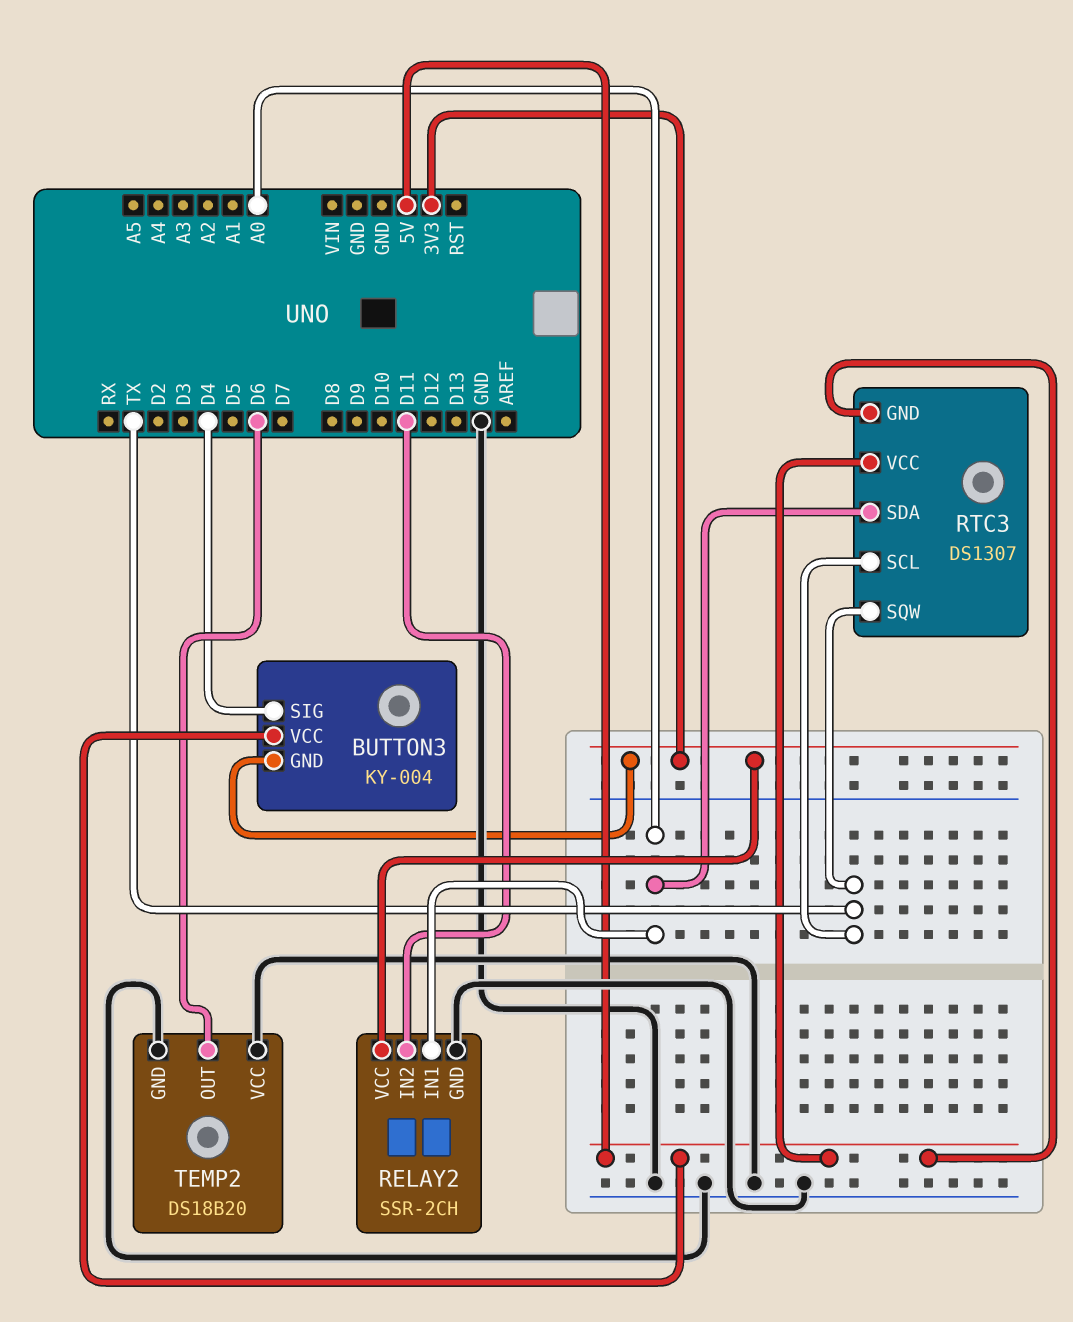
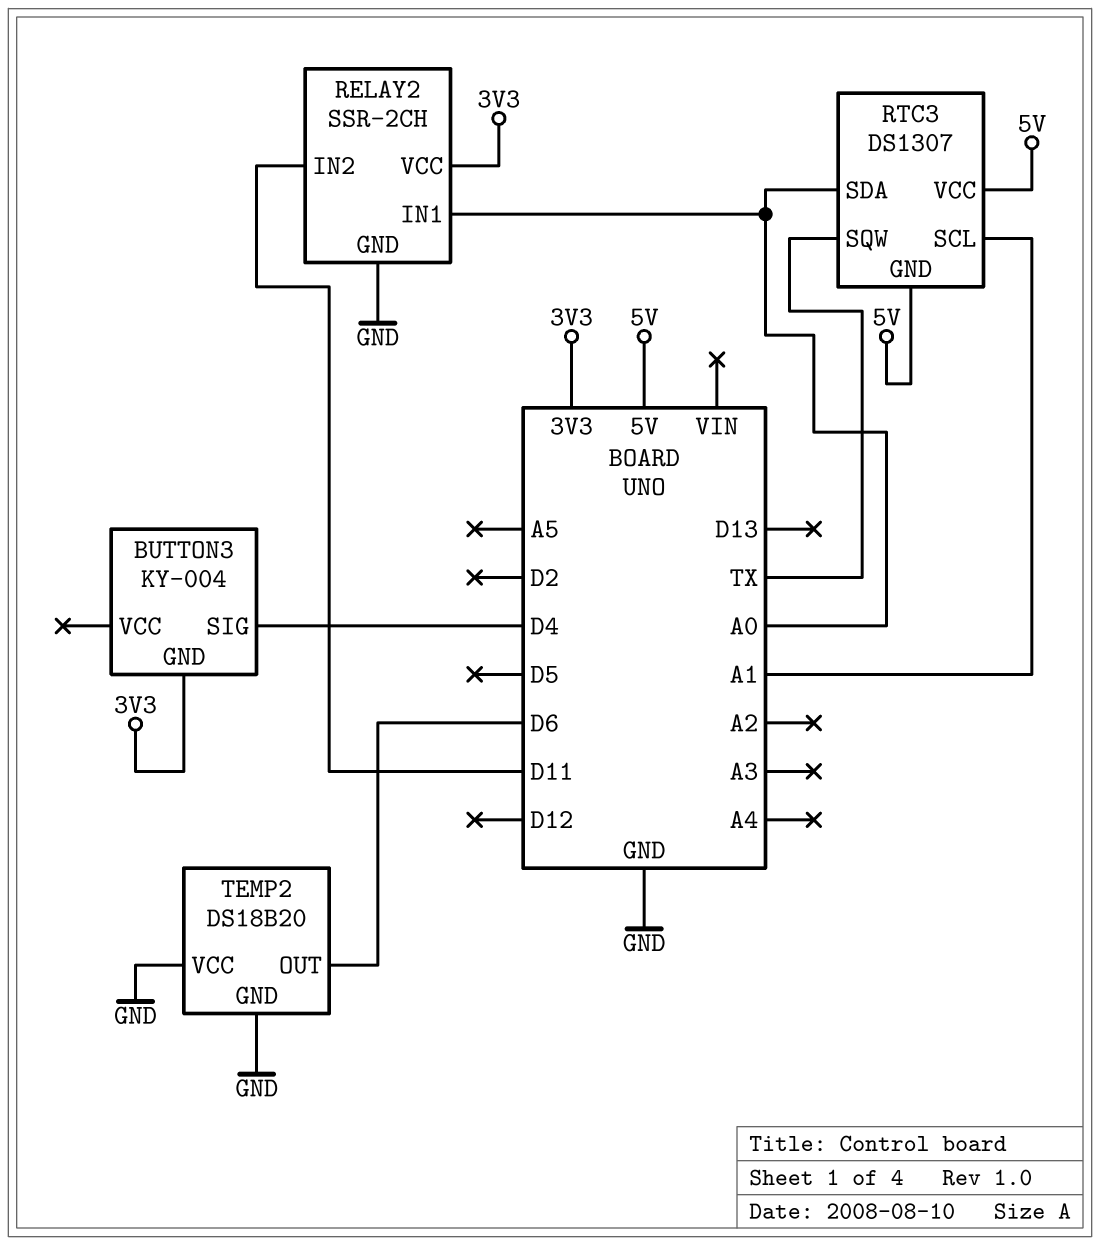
BUTTON3 pin VCC: 5V -> none
RTC3 pin SCL: TX -> A1

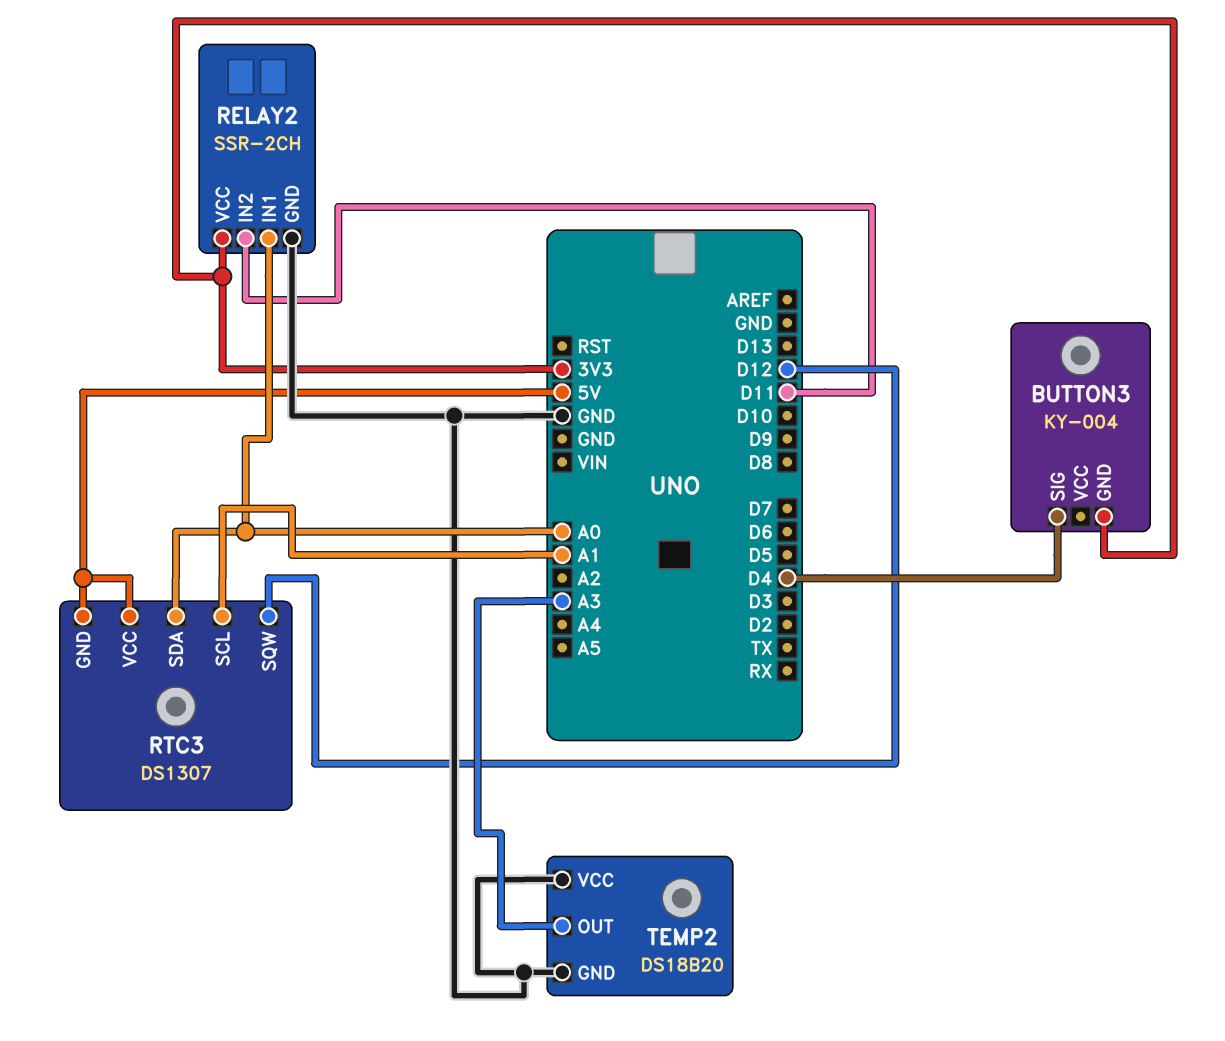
RTC3 pin SQW: TX -> D12
TEMP2 pin OUT: D6 -> A3

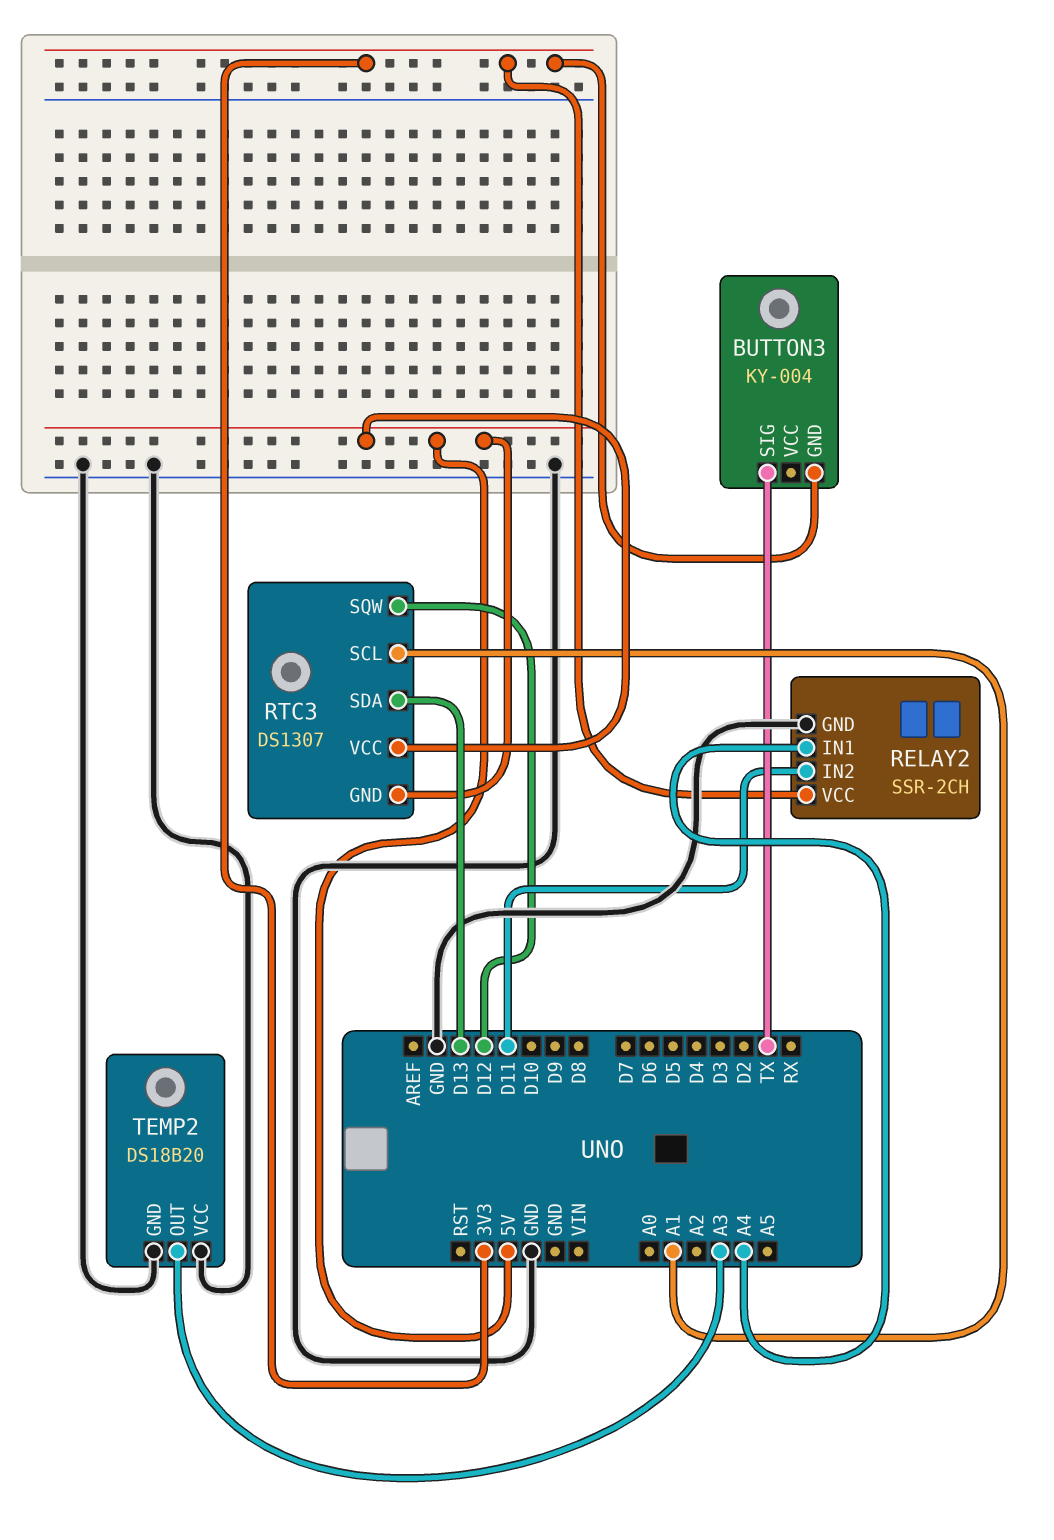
BUTTON3 pin SIG: D4 -> TX
RELAY2 pin IN1: A0 -> A4
RTC3 pin SDA: A0 -> D13

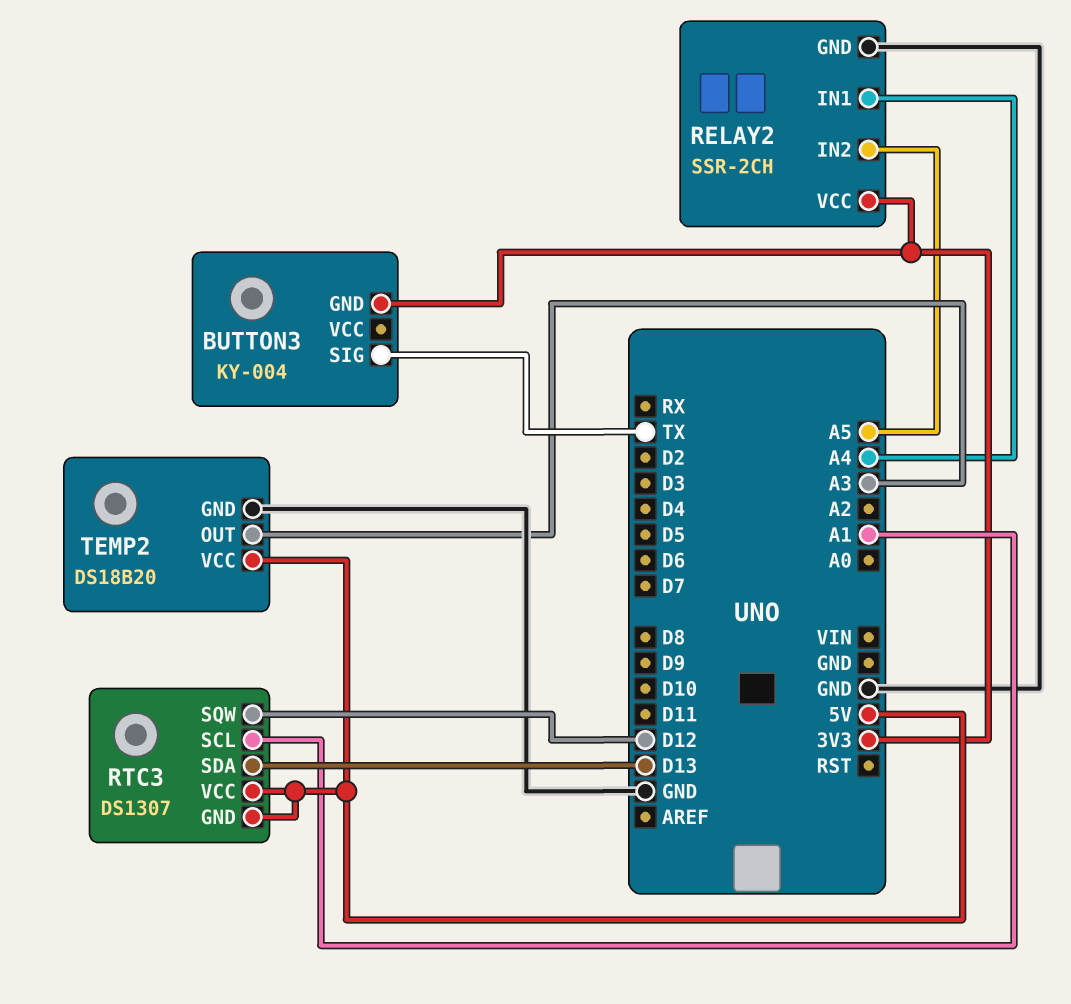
RELAY2 pin IN2: D11 -> A5
TEMP2 pin VCC: GND -> 5V

